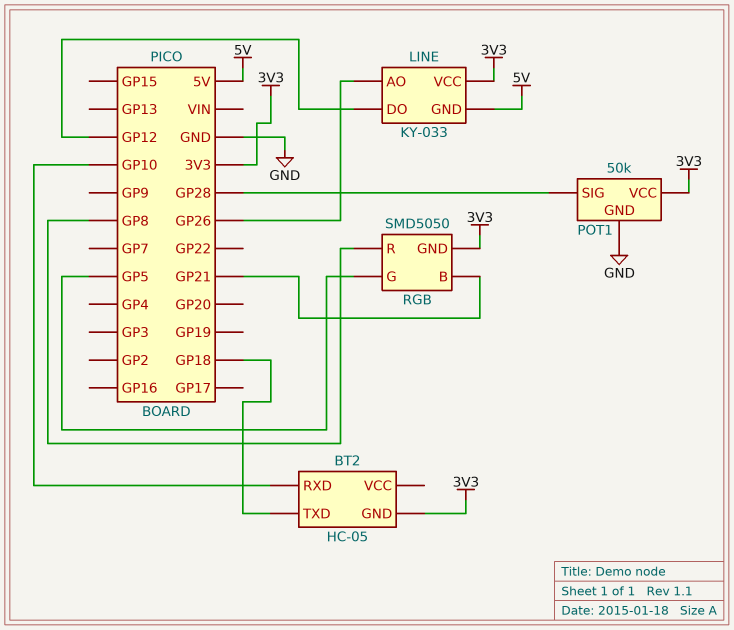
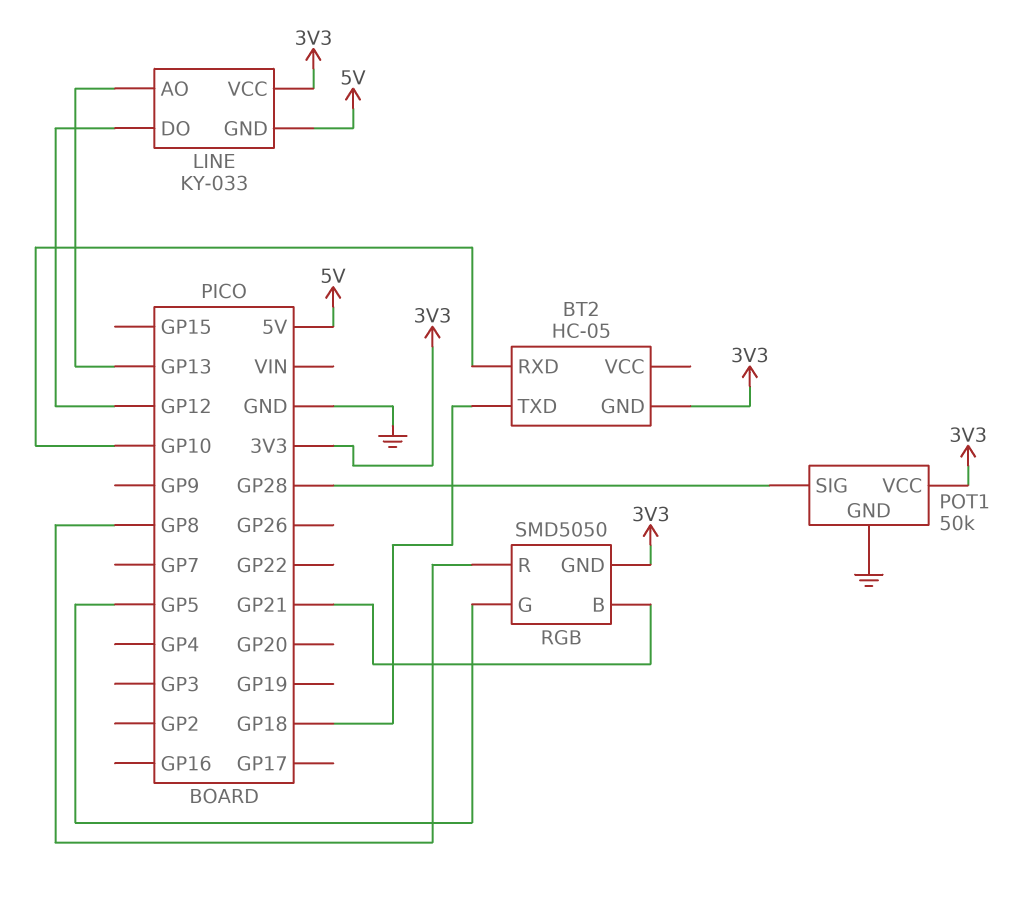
LINE pin AO: GP26 -> GP13

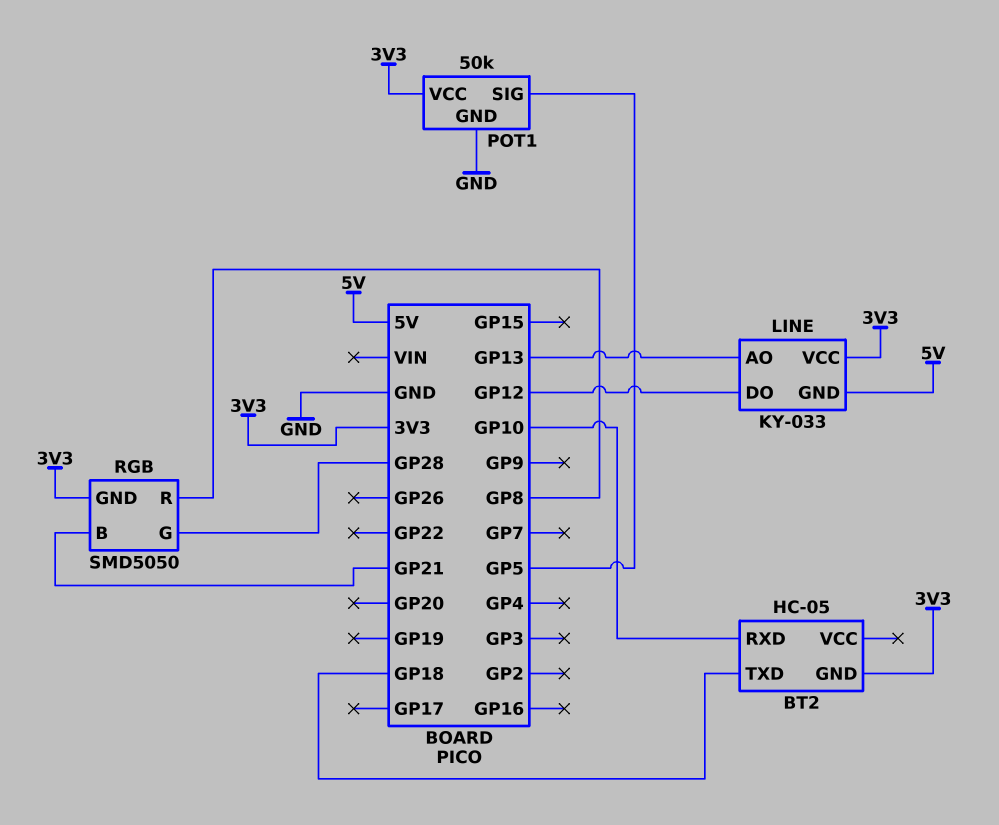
POT1 pin SIG: GP28 -> GP5
RGB pin G: GP5 -> GP28

